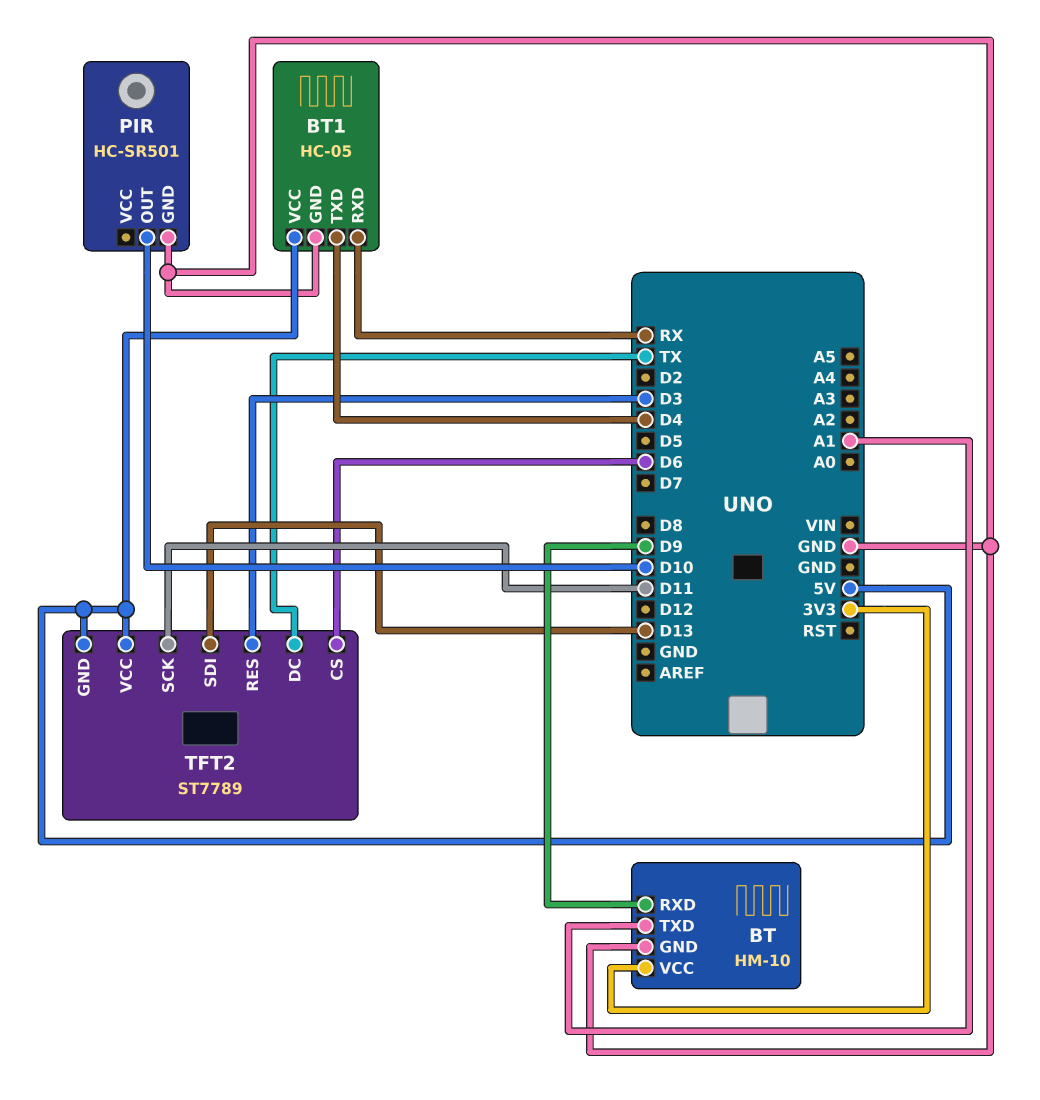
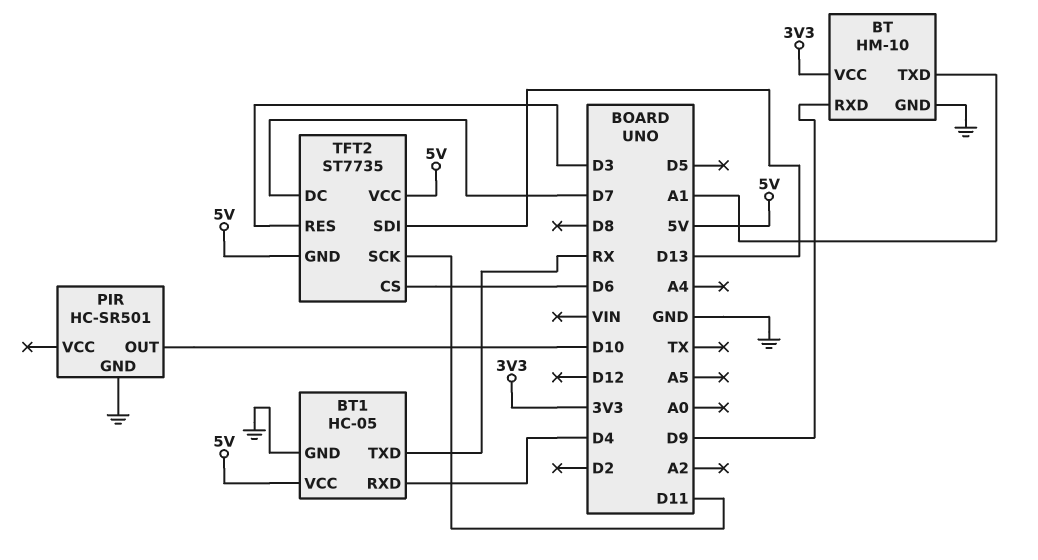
BT1 pin RXD: RX -> D4
BT1 pin TXD: D4 -> RX
TFT2: ST7789 -> ST7735
TFT2 pin DC: TX -> D7

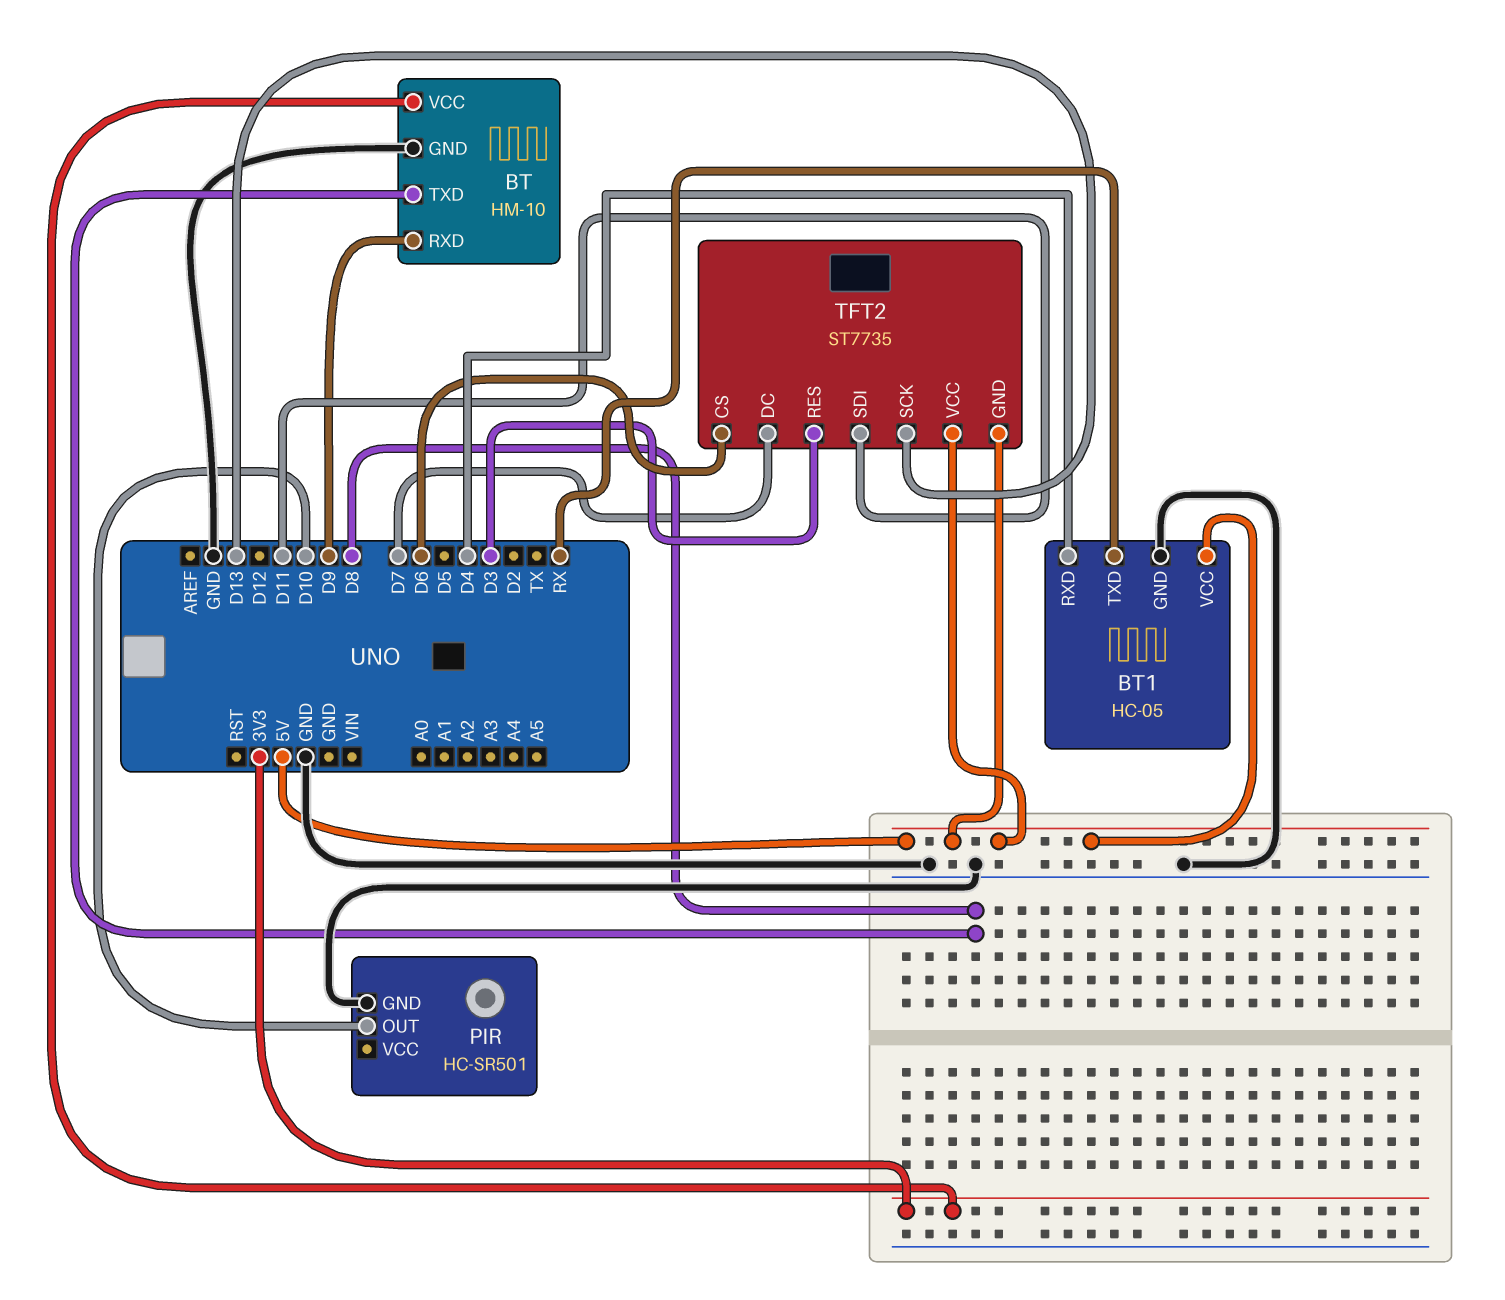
BT pin TXD: A1 -> D8
TFT2 pin SCK: D11 -> D13
TFT2 pin SDI: D13 -> D11

